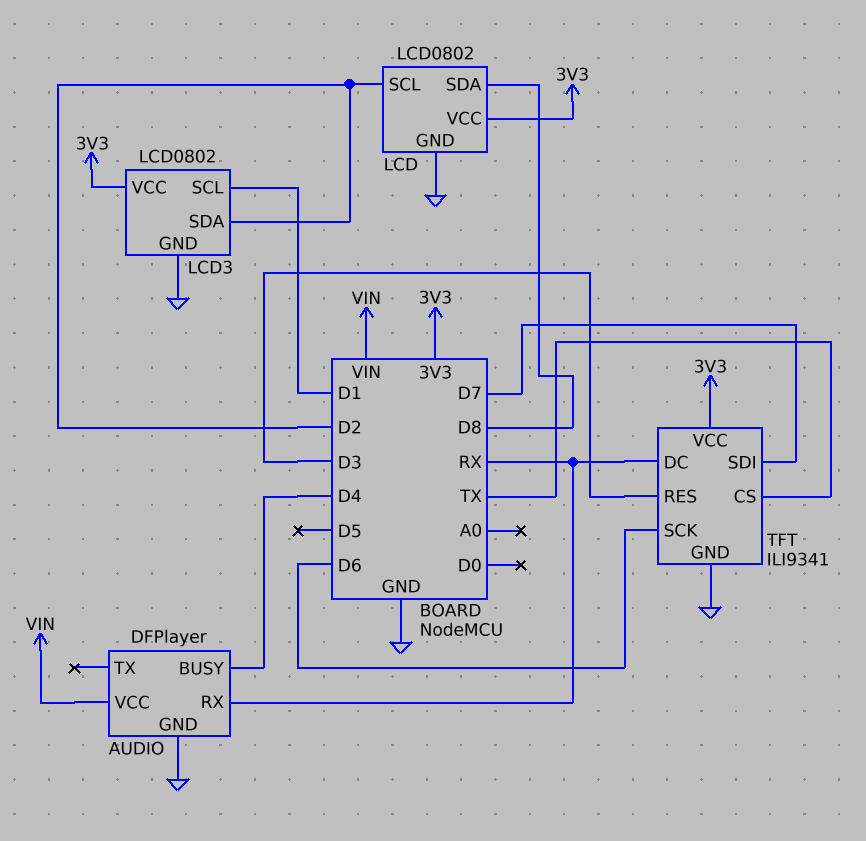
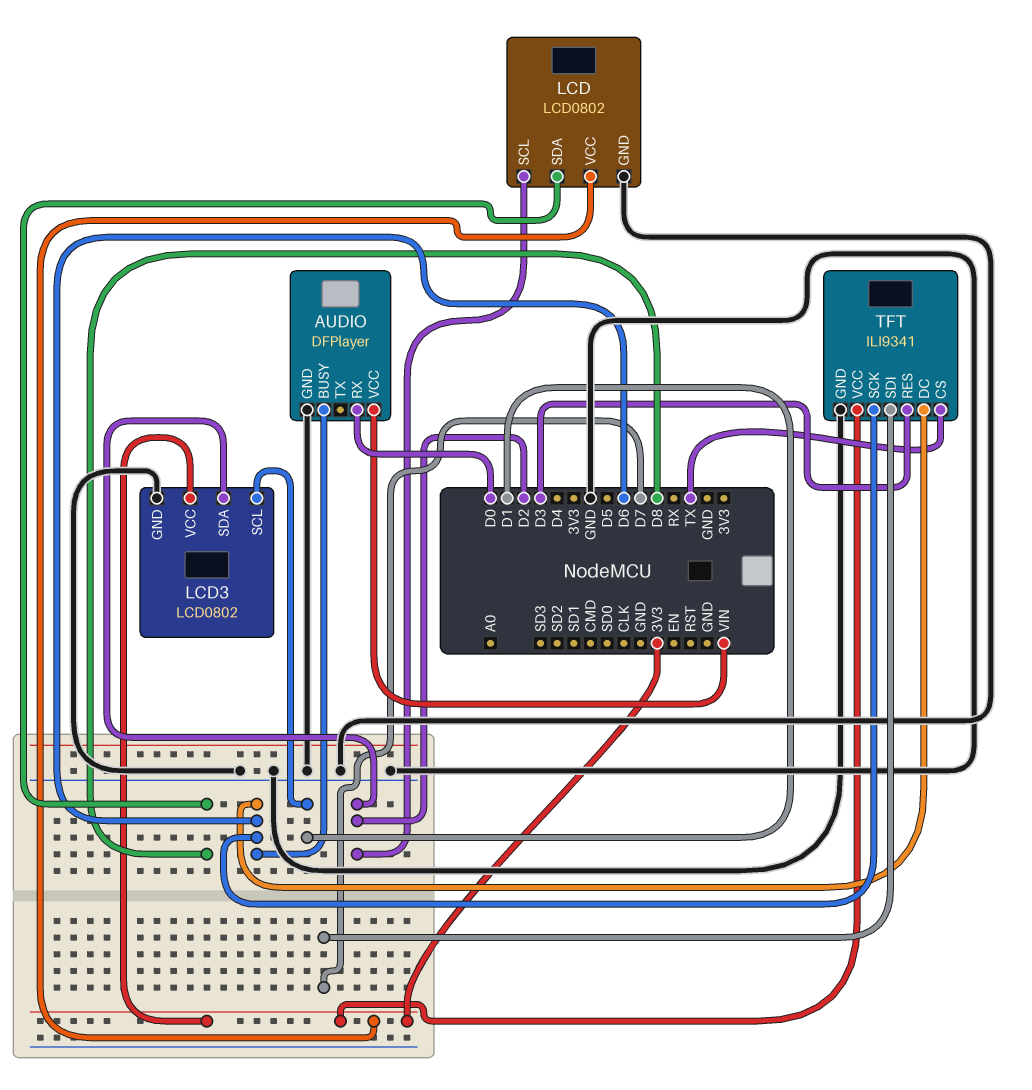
AUDIO pin BUSY: D4 -> D6
AUDIO pin RX: RX -> D0
TFT pin DC: RX -> D6

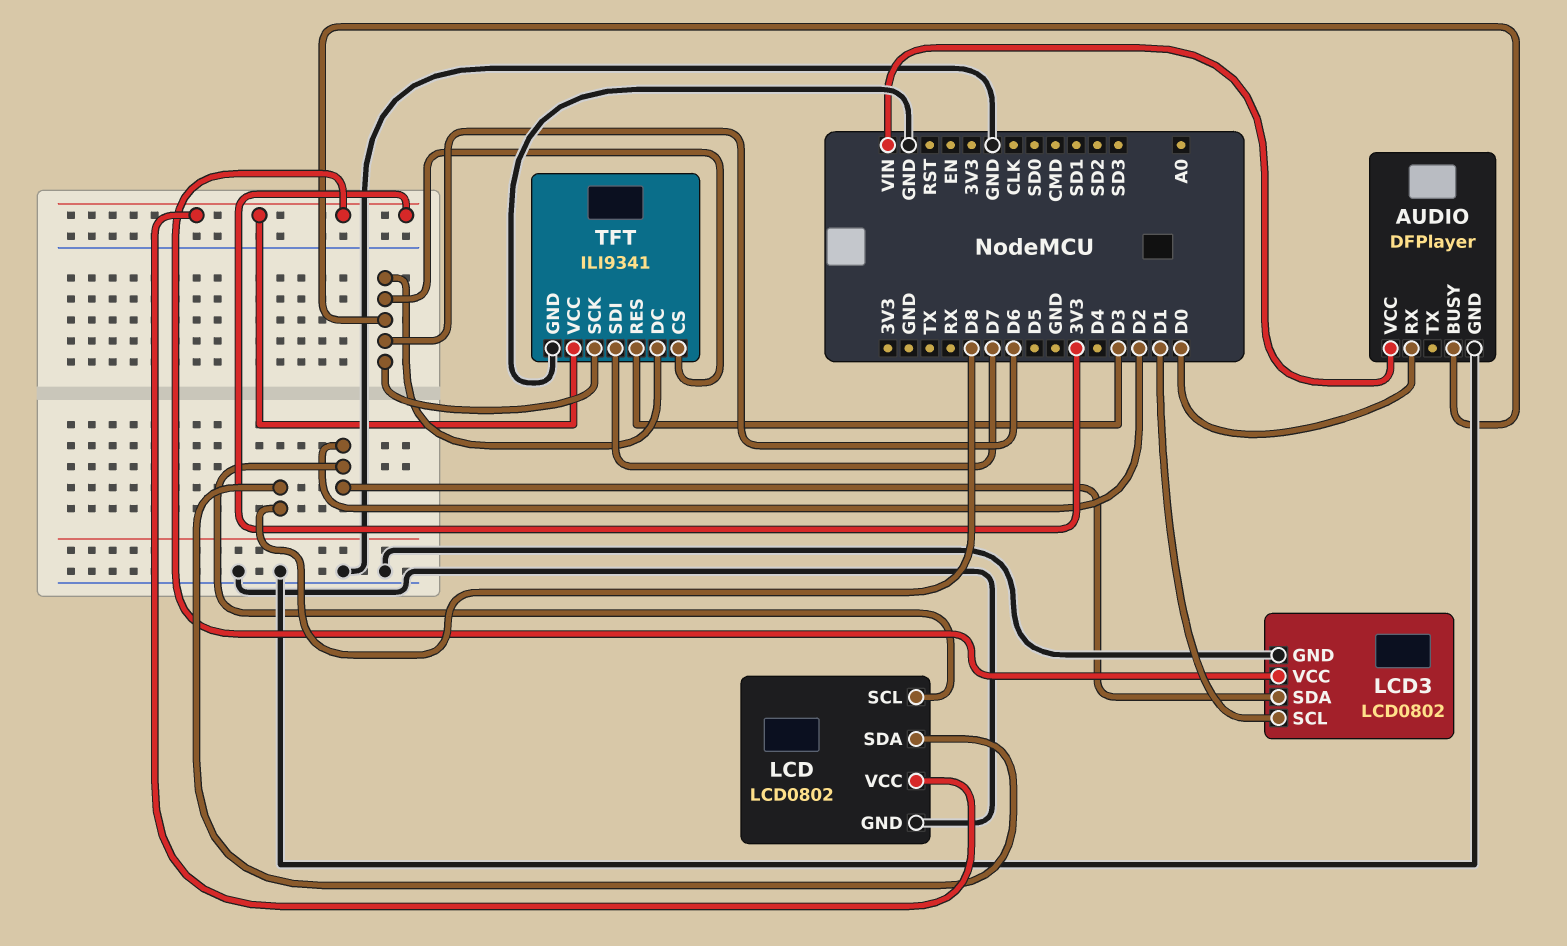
TFT pin CS: TX -> D6

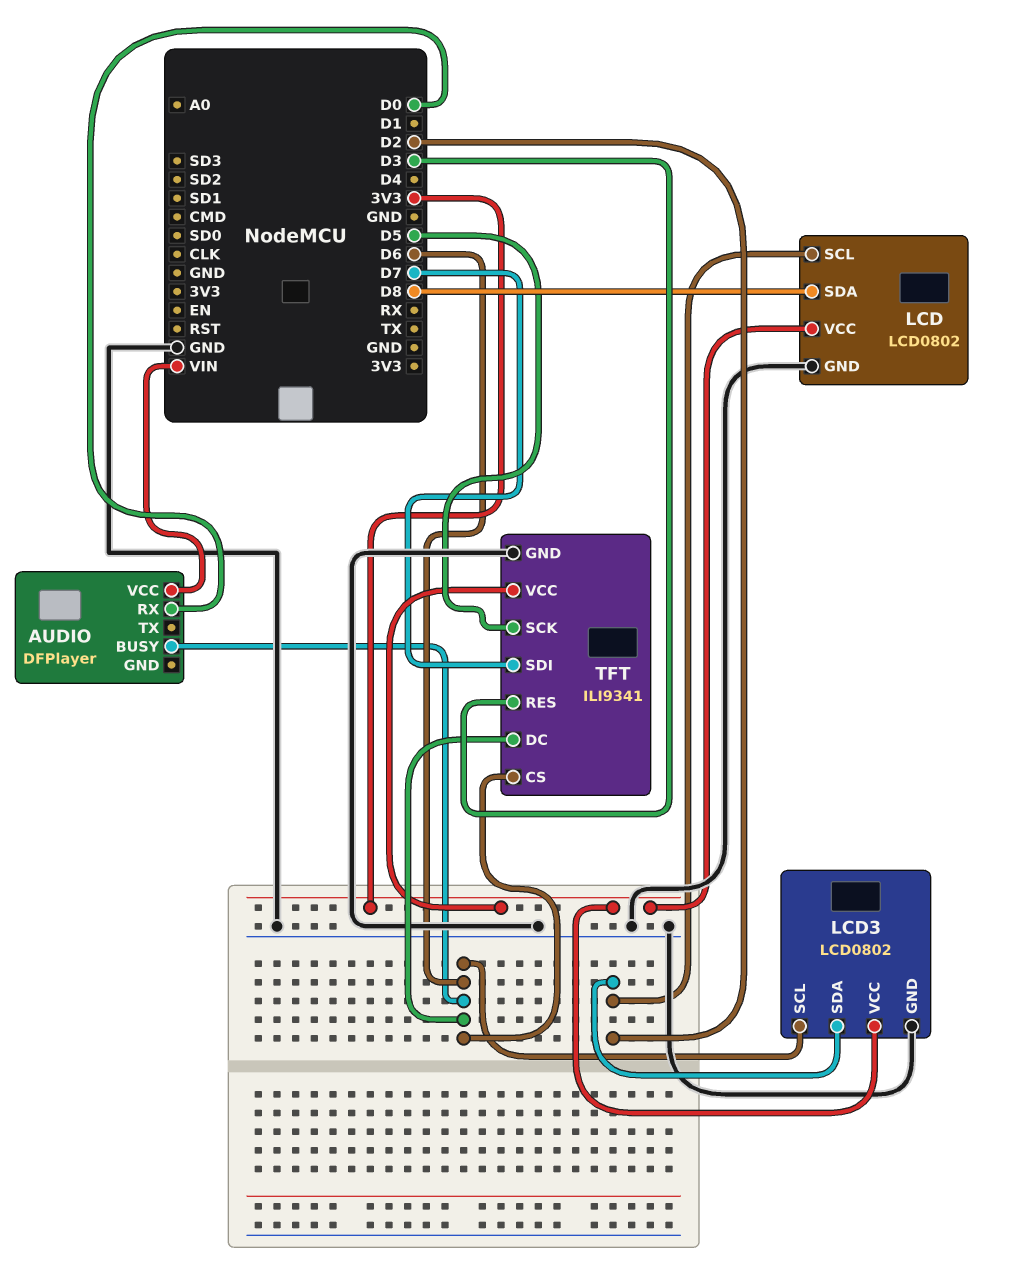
AUDIO pin GND: GND -> none
LCD3 pin SCL: D1 -> D6
TFT pin SCK: D6 -> D5

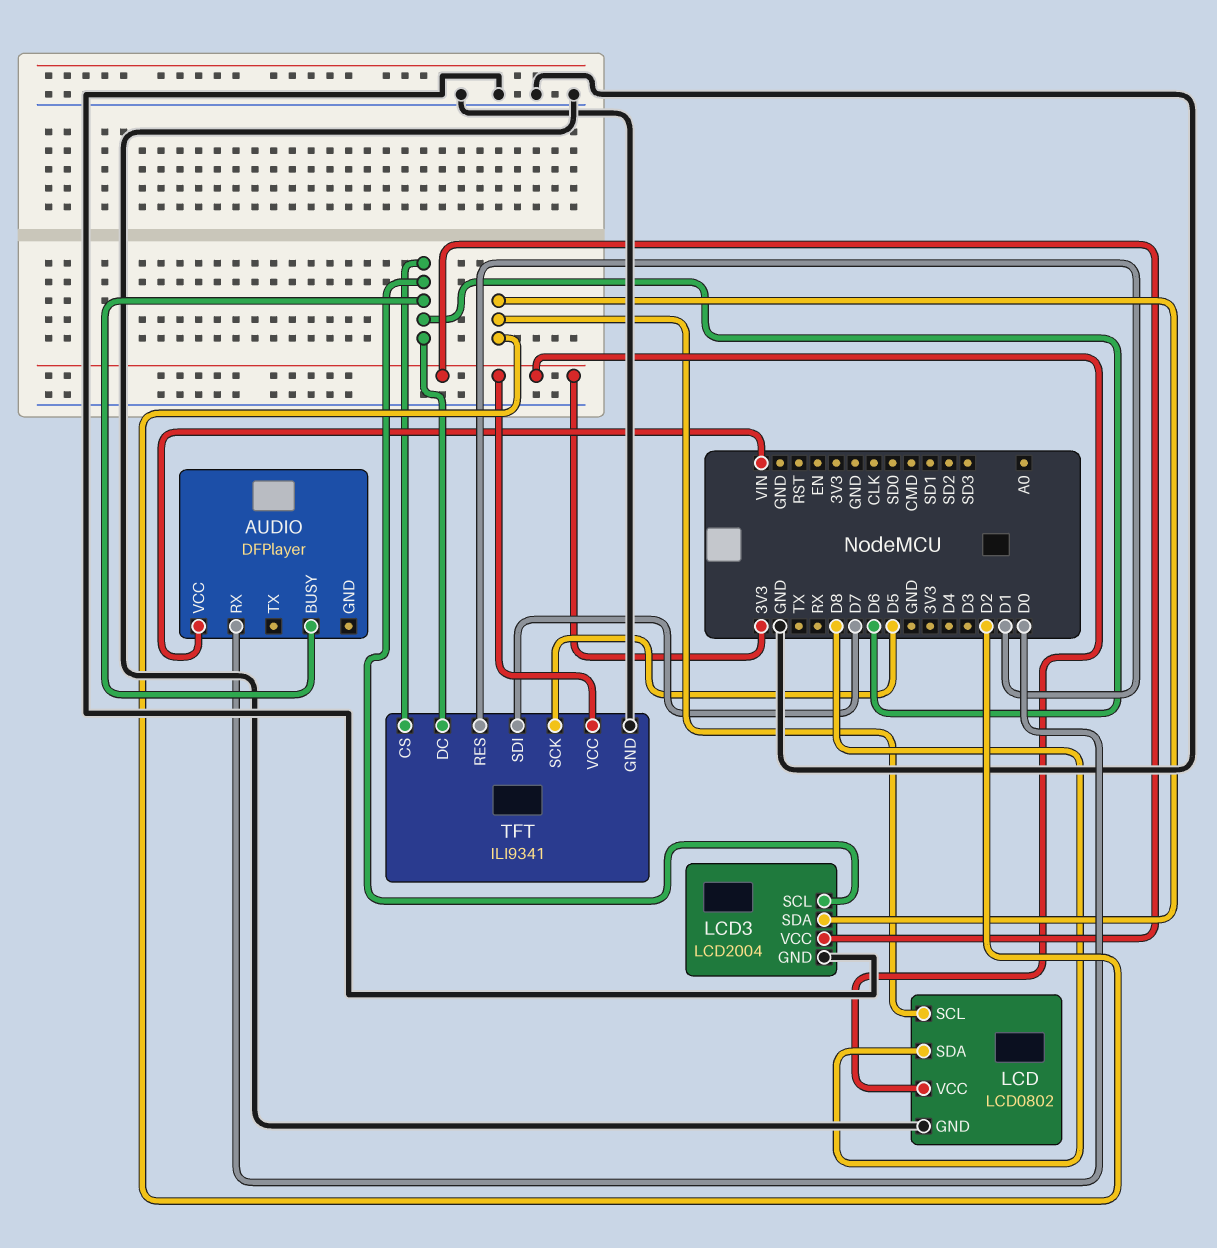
LCD3: LCD0802 -> LCD2004
TFT pin RES: D3 -> D1

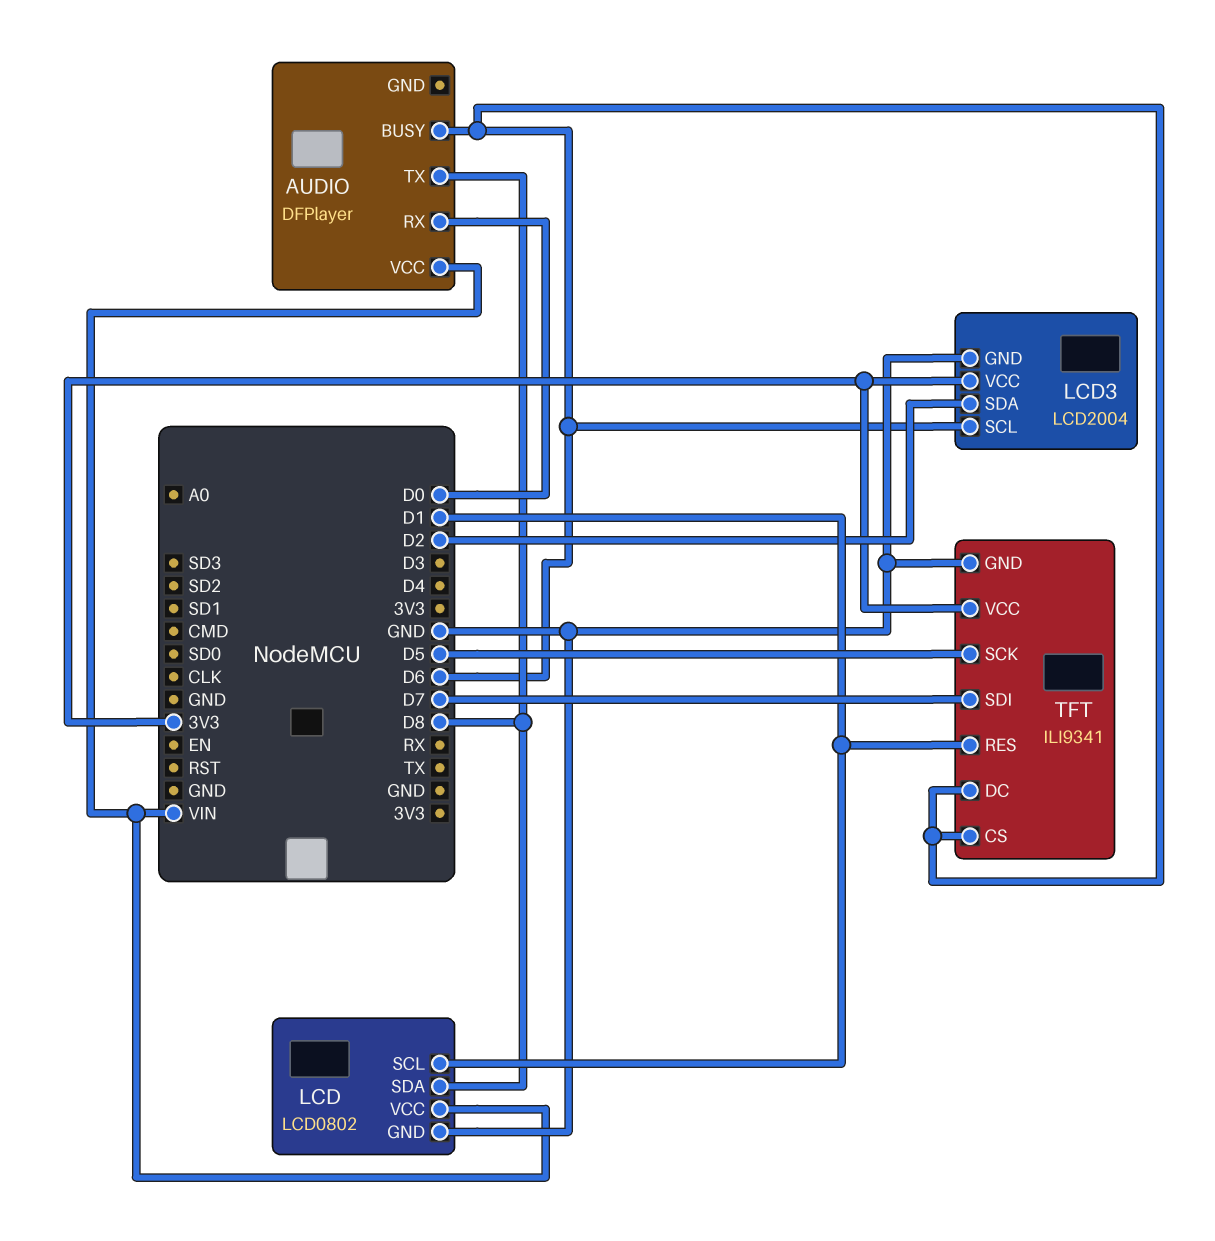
AUDIO pin TX: none -> D8
LCD pin SCL: D2 -> D1
LCD pin VCC: 3V3 -> VIN

